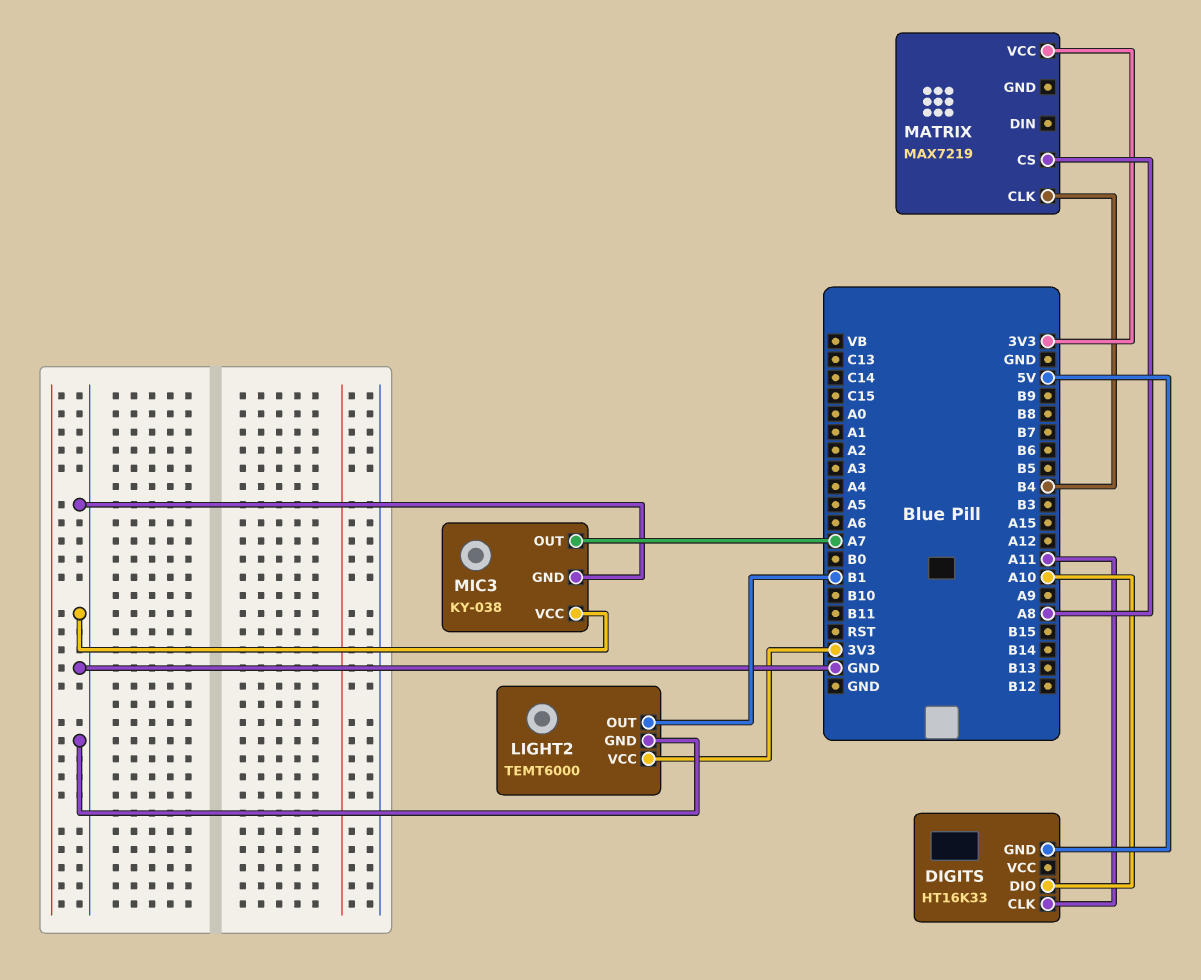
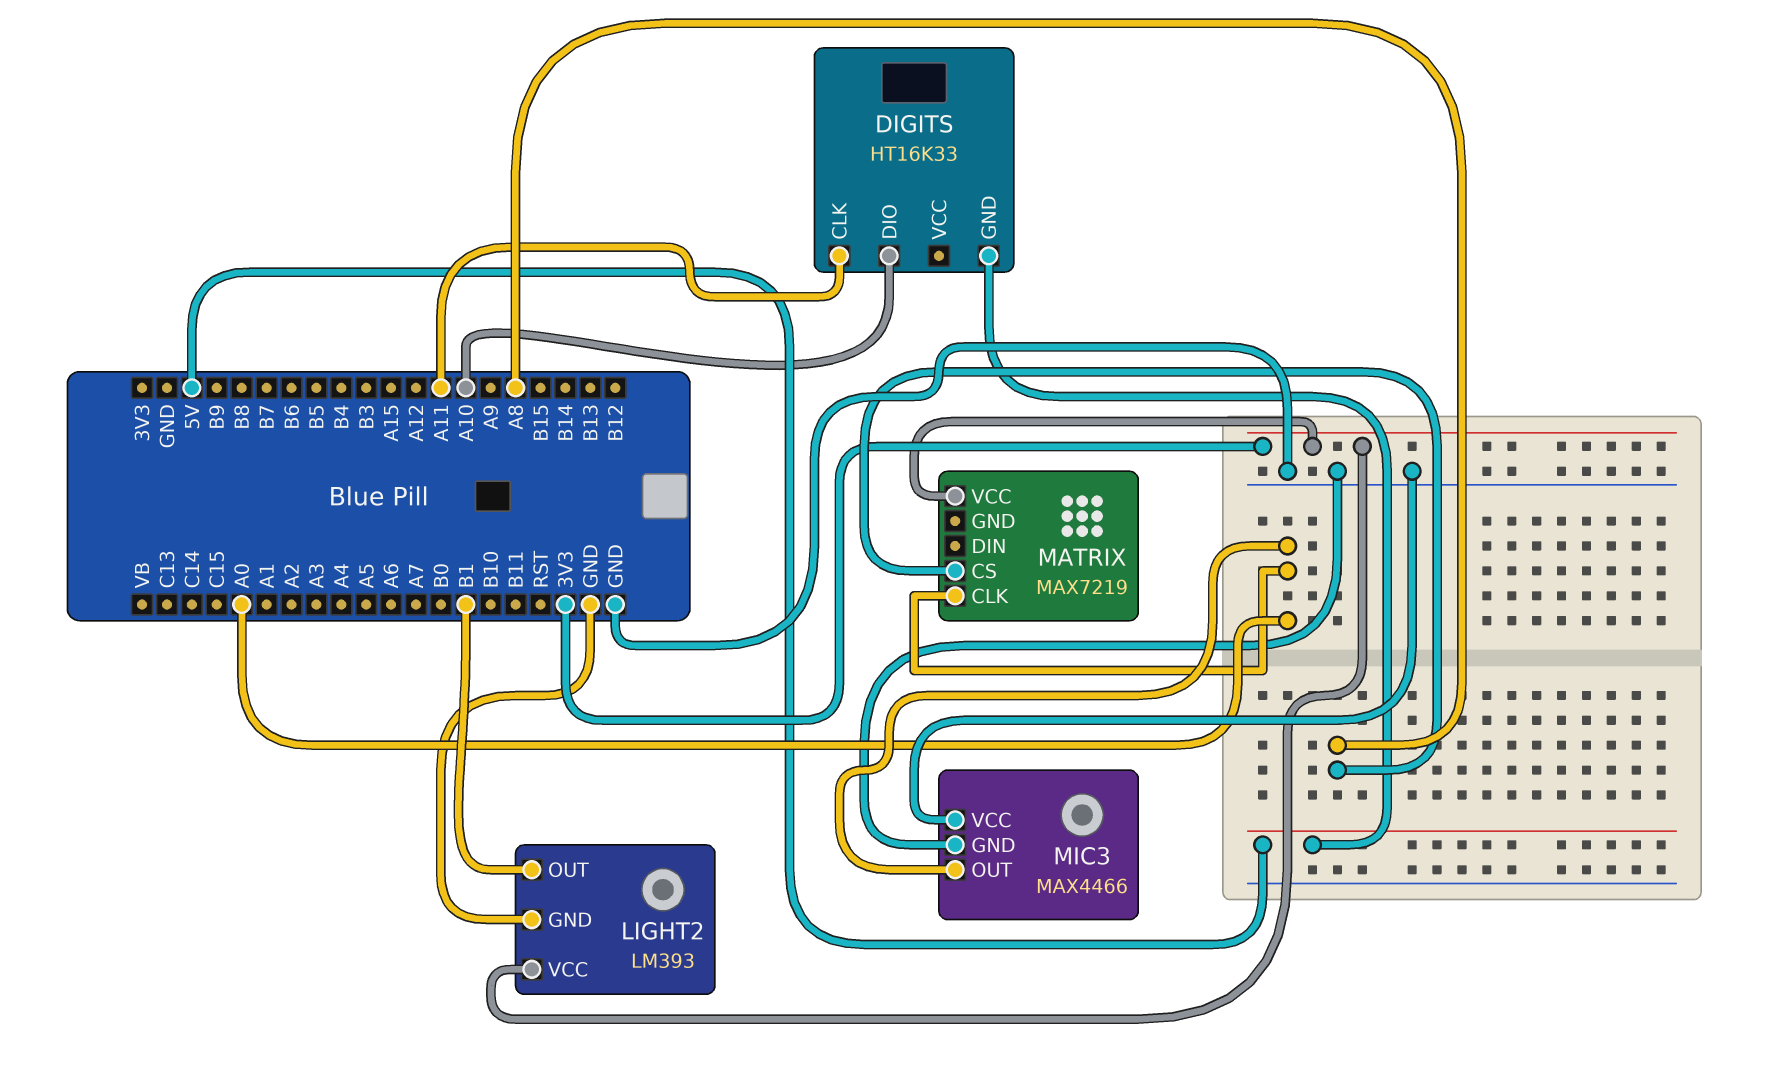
LIGHT2: TEMT6000 -> LM393
MATRIX pin CLK: B4 -> A0
MIC3: KY-038 -> MAX4466
MIC3 pin OUT: A7 -> A0

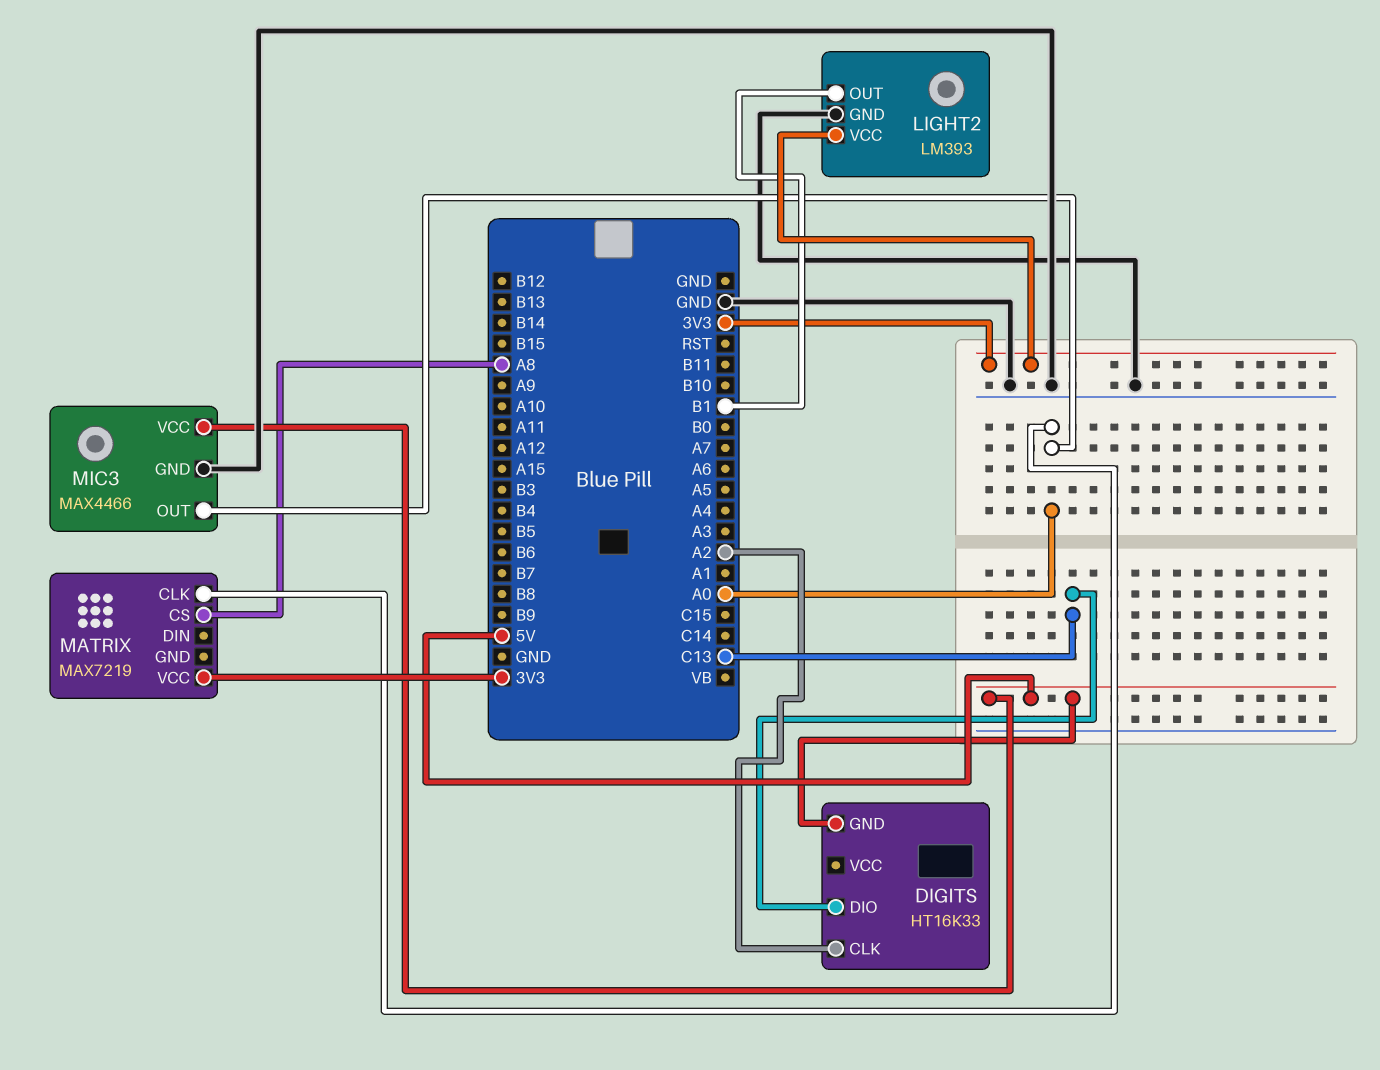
DIGITS pin CLK: A11 -> A2
DIGITS pin DIO: A10 -> C13
MIC3 pin VCC: GND -> 5V

